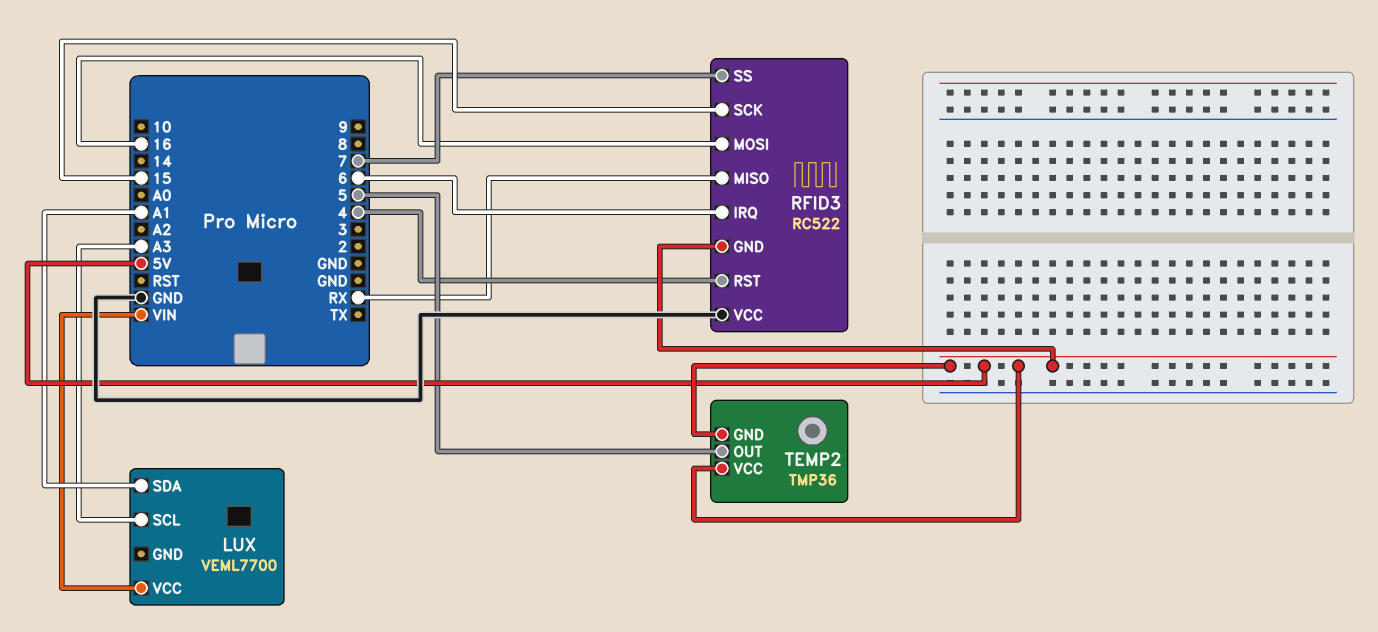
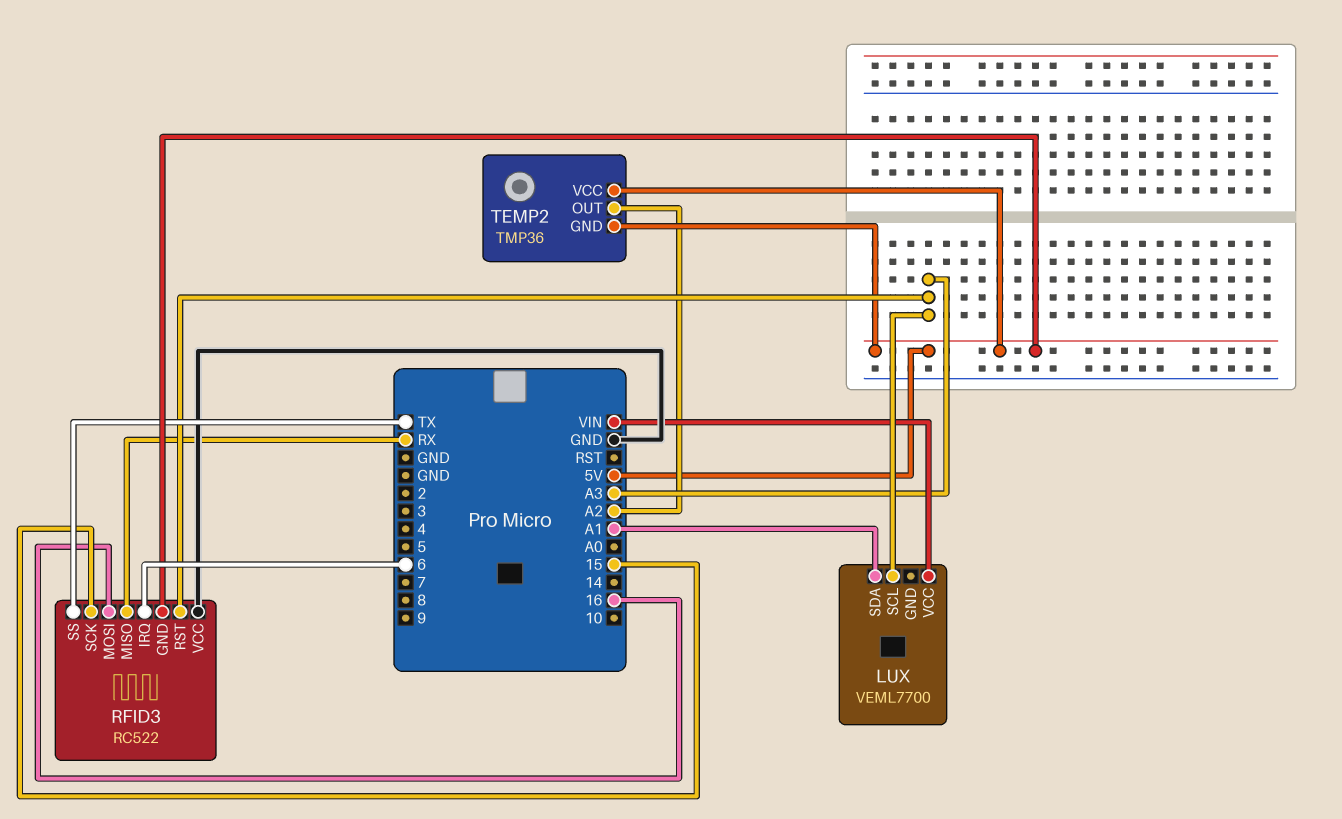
RFID3 pin RST: 4 -> A3
RFID3 pin SS: 7 -> TX
TEMP2 pin OUT: 5 -> A2

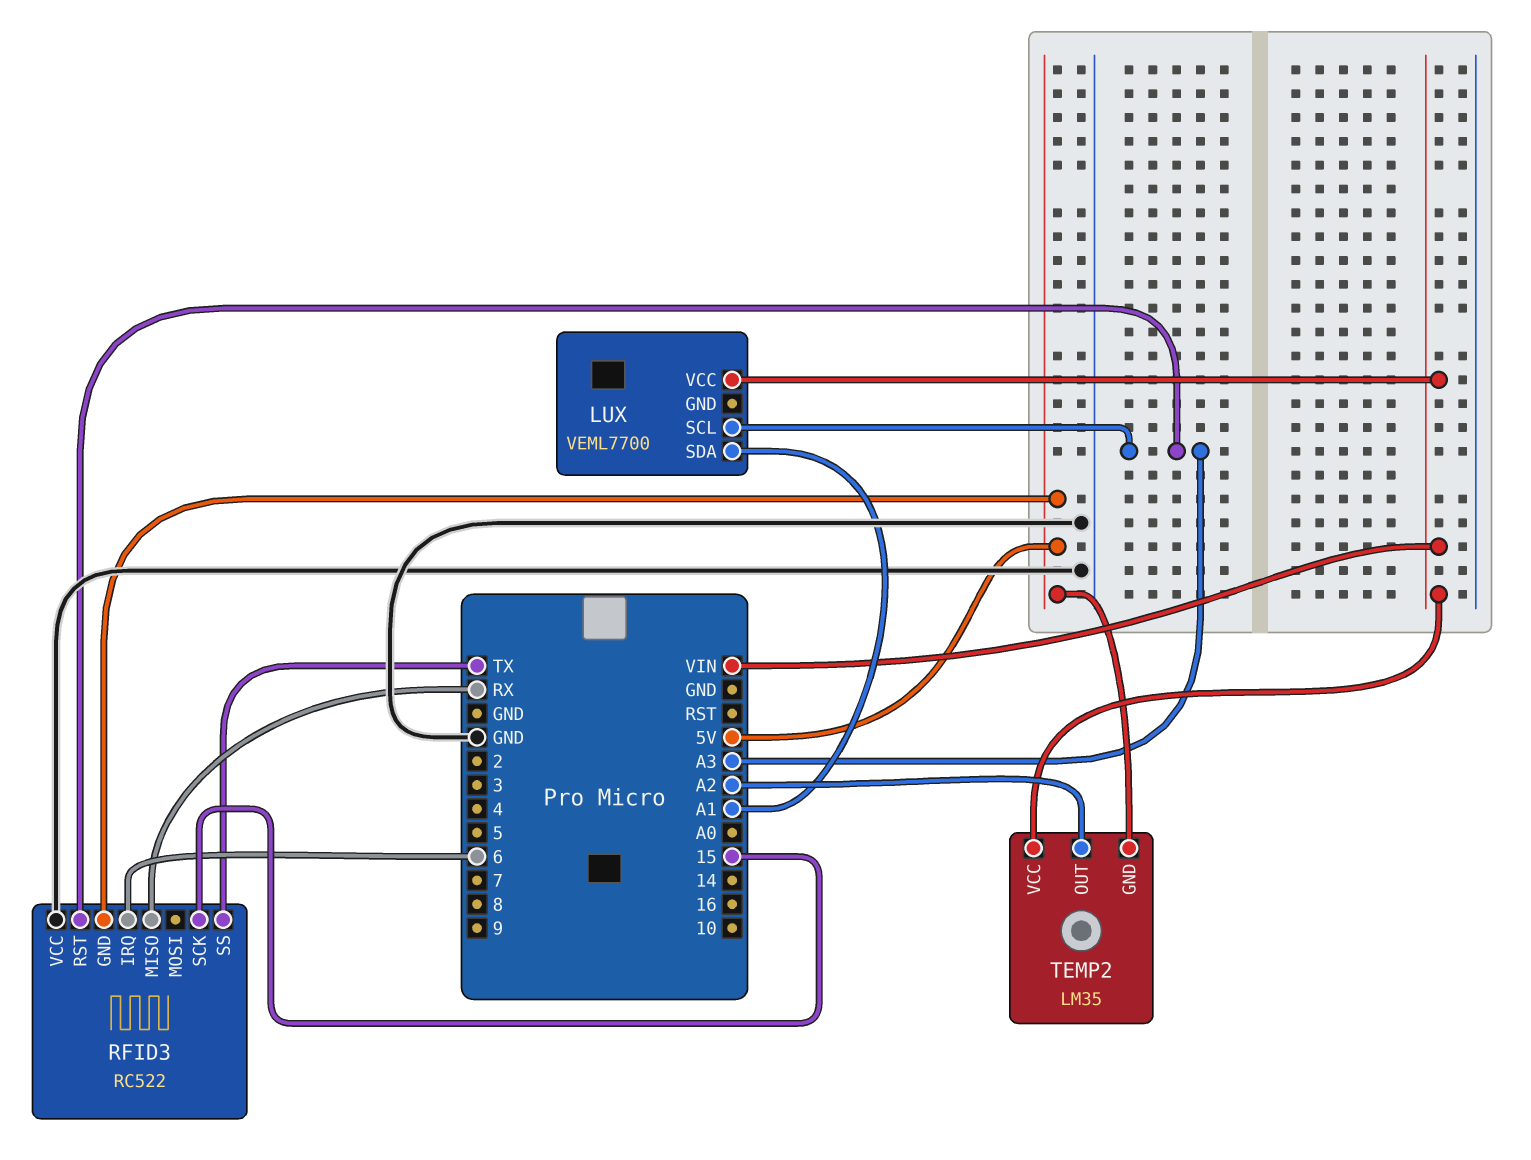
RFID3 pin MOSI: 16 -> none
TEMP2: TMP36 -> LM35
TEMP2 pin VCC: 5V -> VIN

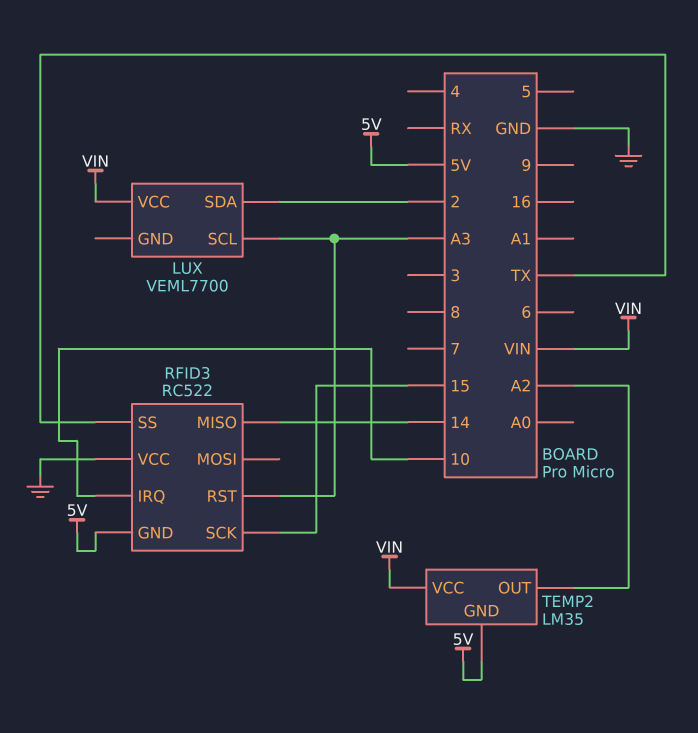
LUX pin SDA: A1 -> 2
RFID3 pin IRQ: 6 -> 10
RFID3 pin MISO: RX -> 14

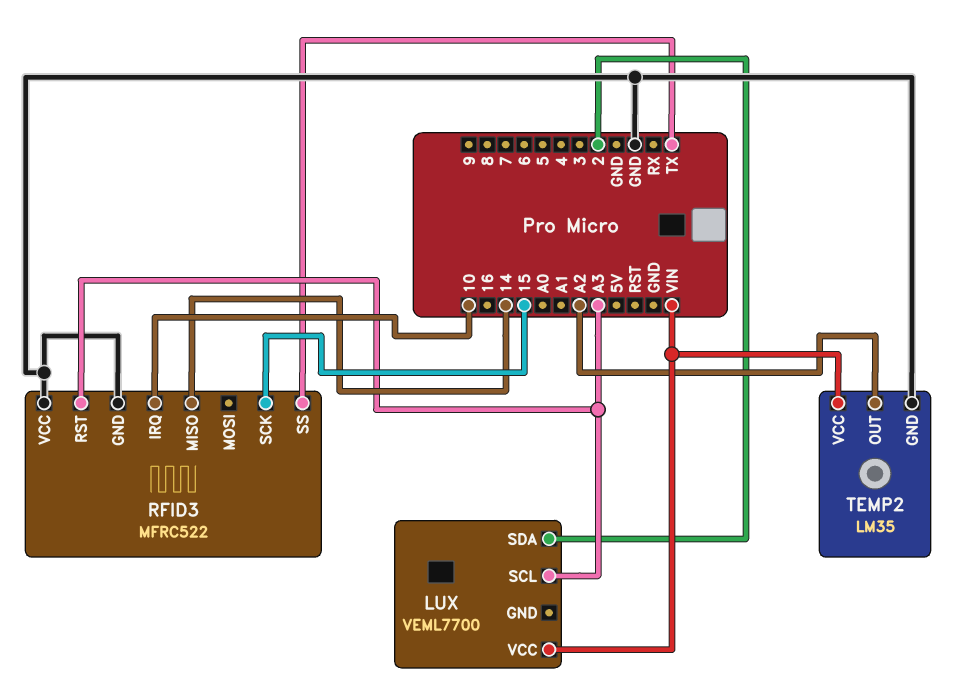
RFID3: RC522 -> MFRC522
RFID3 pin GND: 5V -> GND
TEMP2 pin GND: 5V -> GND

